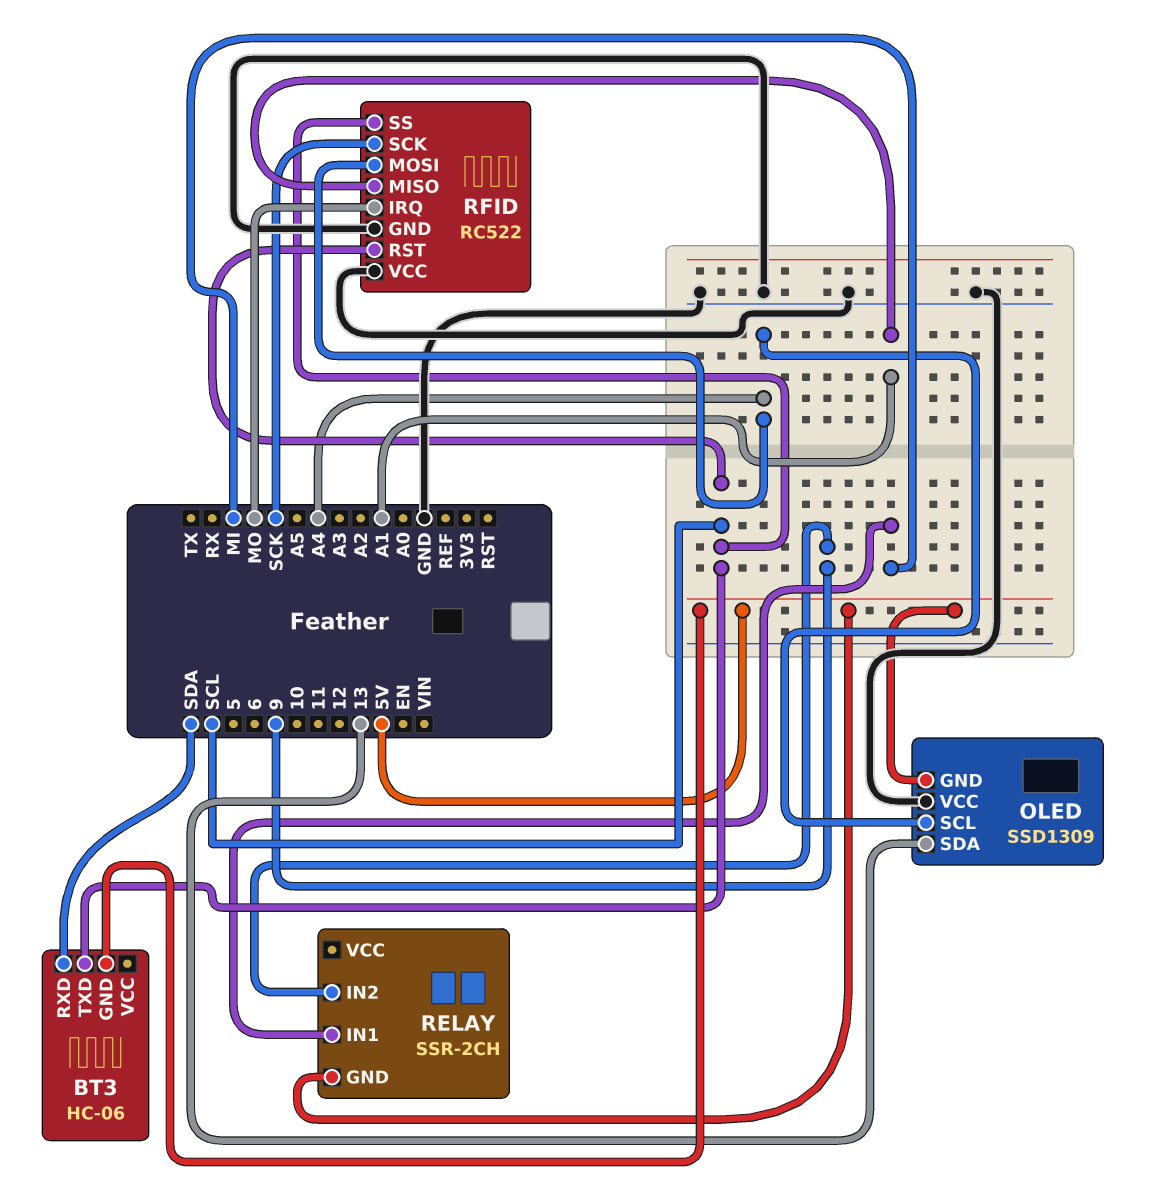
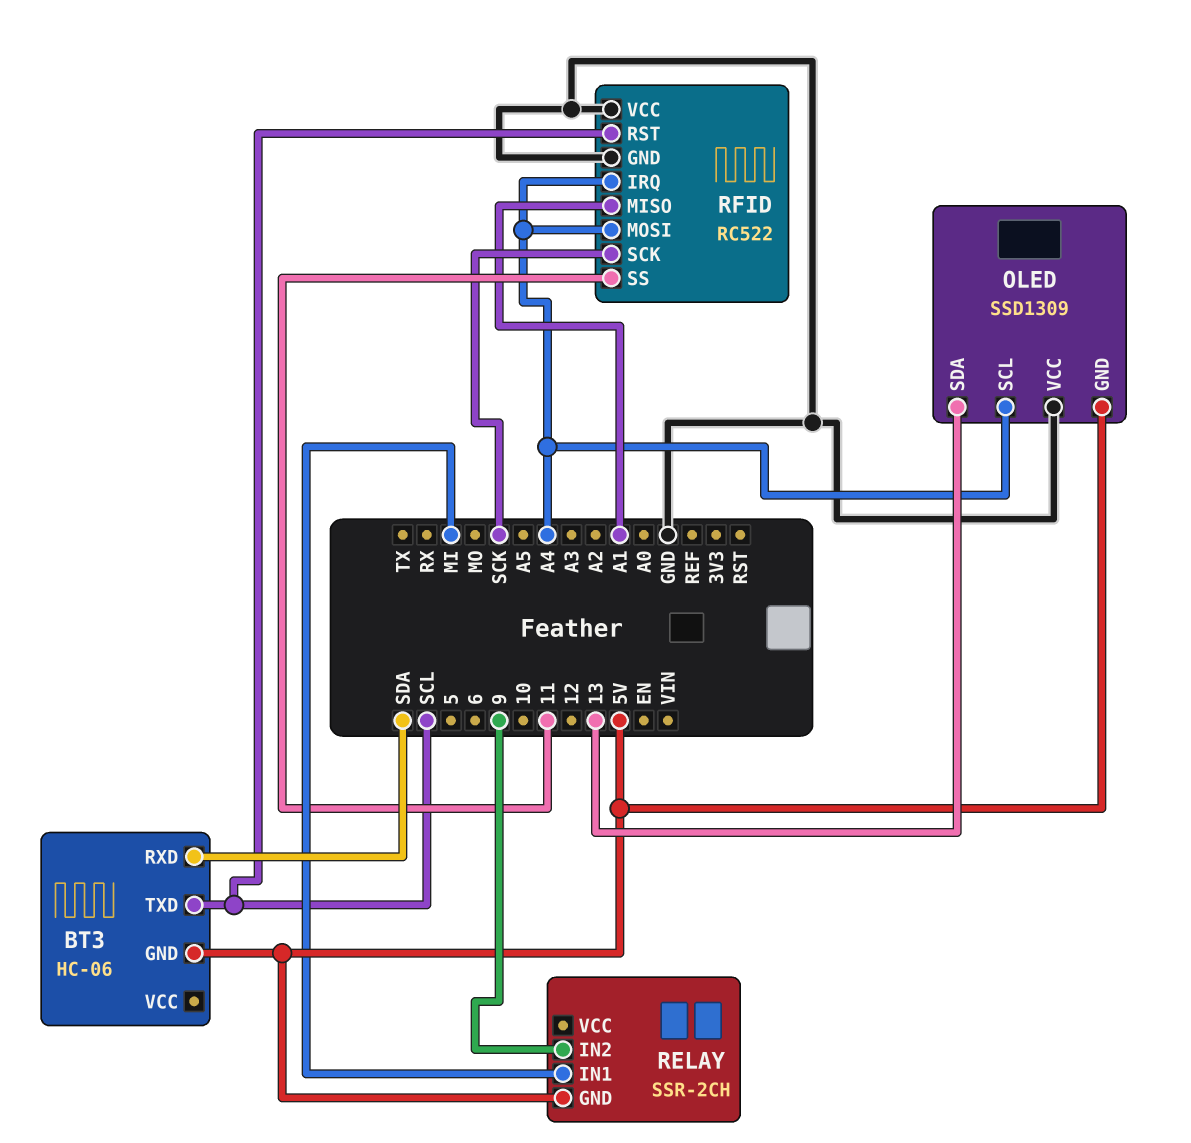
RFID pin IRQ: MO -> A4
RFID pin SS: SCL -> 11

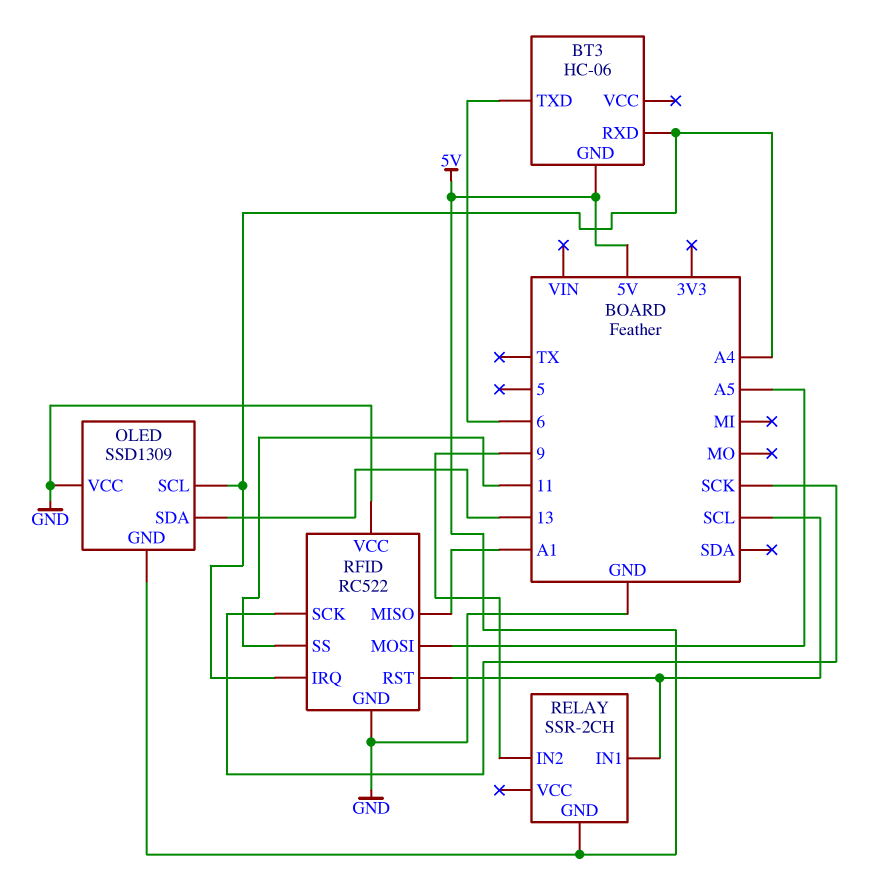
BT3 pin RXD: SDA -> A4
BT3 pin TXD: SCL -> 6
RELAY pin IN1: MI -> SCL
RFID pin MOSI: A4 -> A5

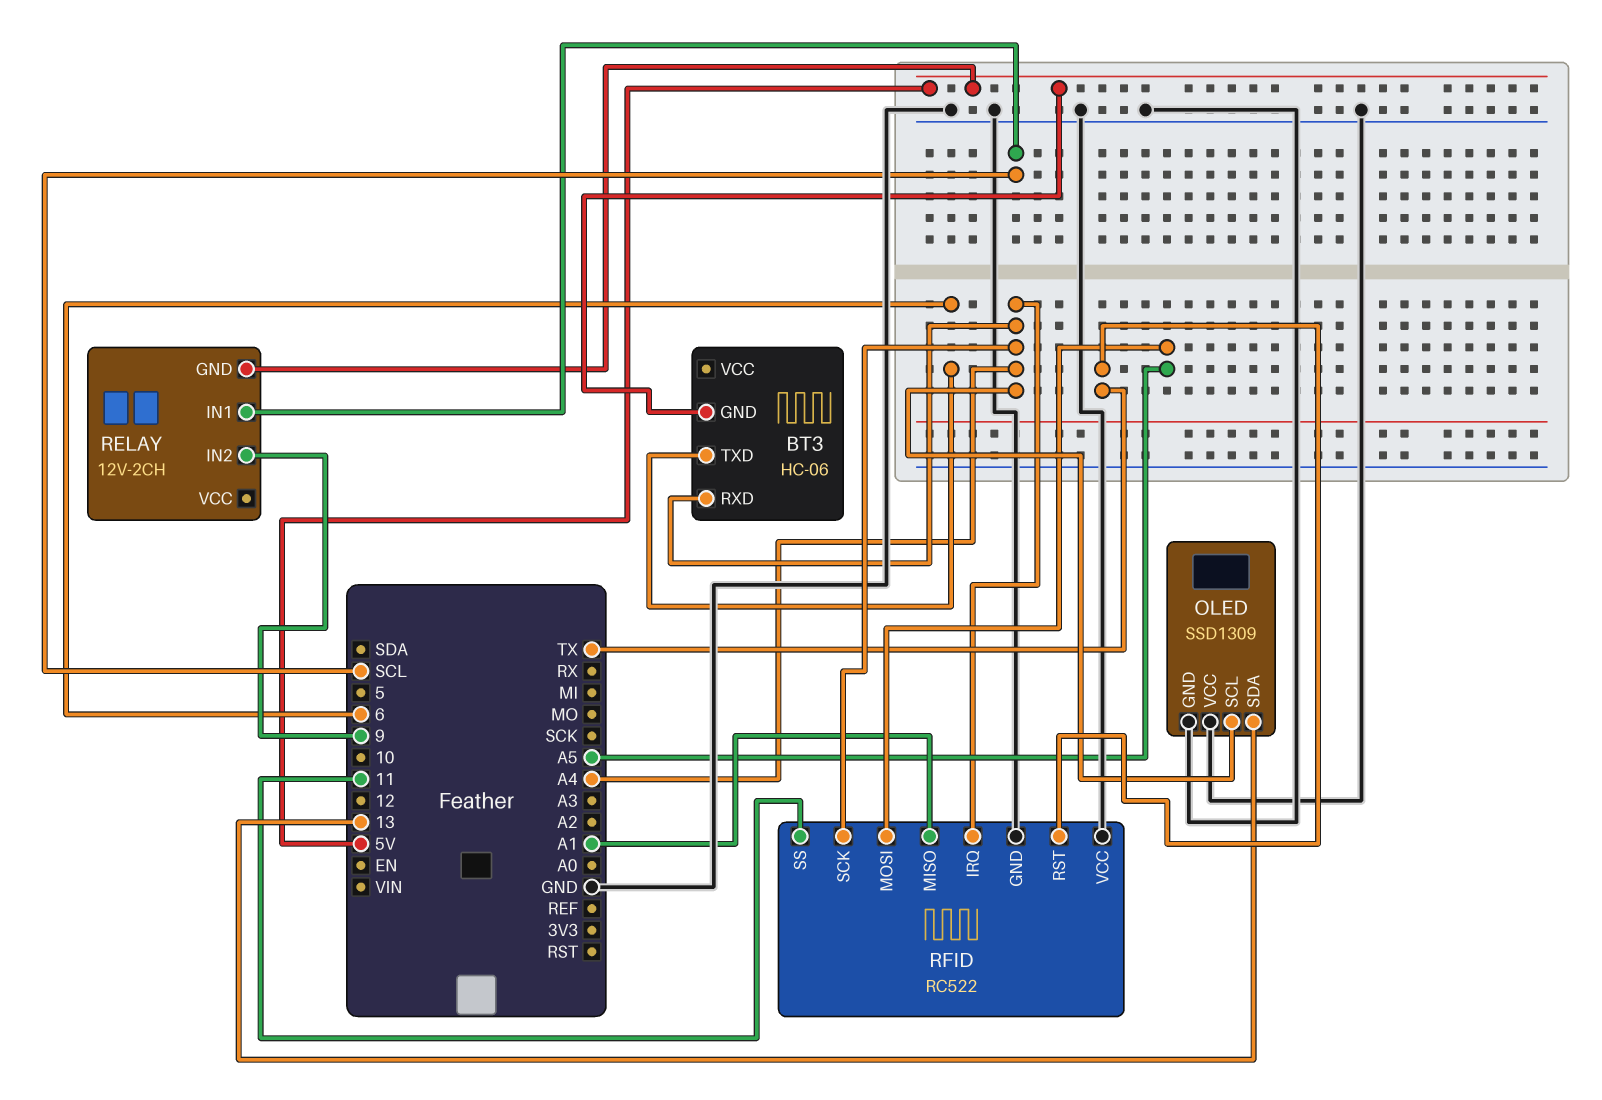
OLED pin GND: 5V -> GND
RELAY: SSR-2CH -> 12V-2CH
RFID pin RST: SCL -> TX
RFID pin SCK: SCK -> A4

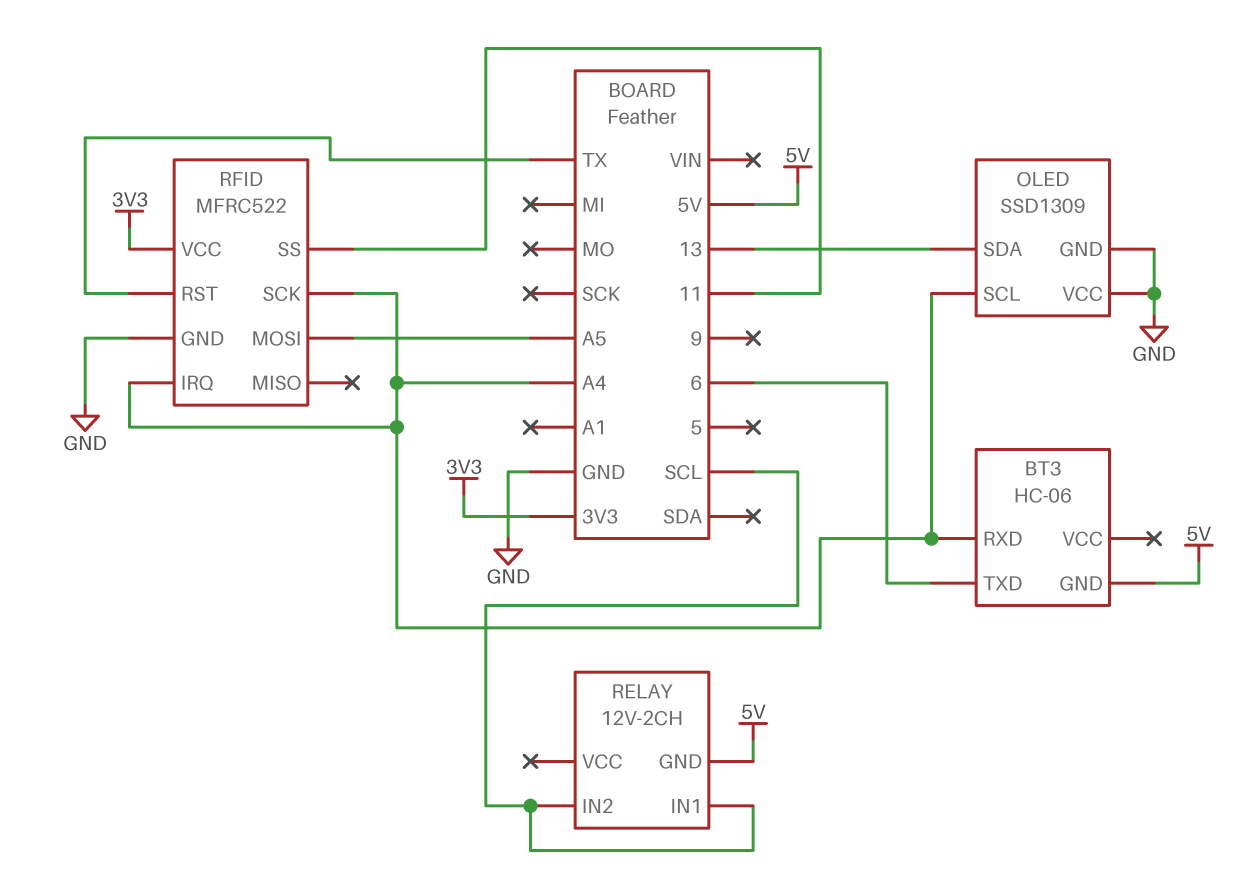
RELAY pin IN2: 9 -> SCL
RFID: RC522 -> MFRC522
RFID pin MISO: A1 -> none
RFID pin VCC: GND -> 3V3

